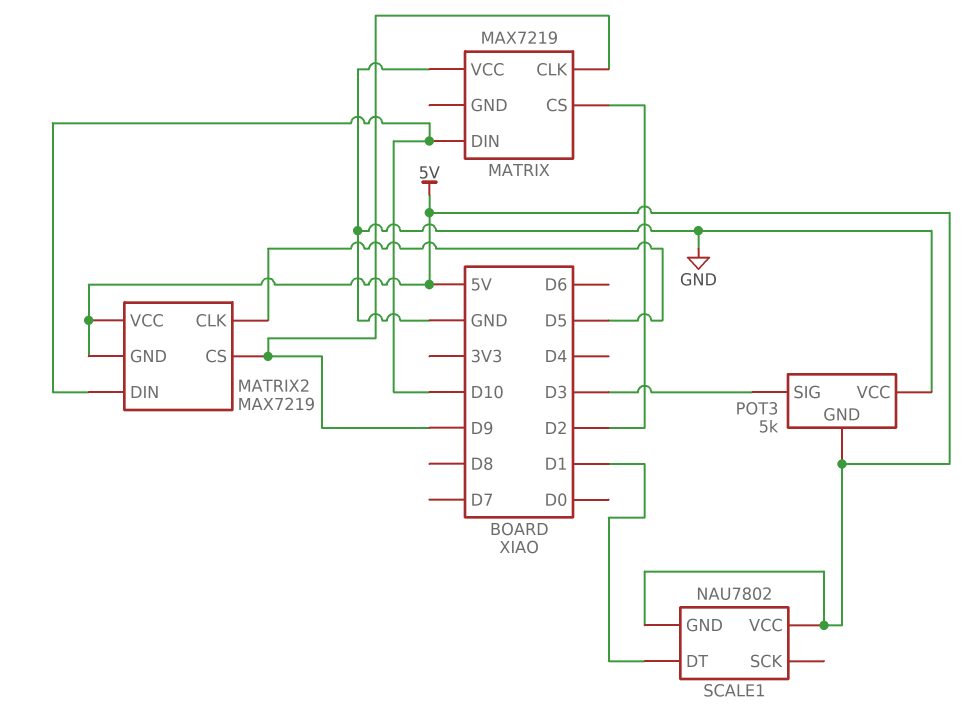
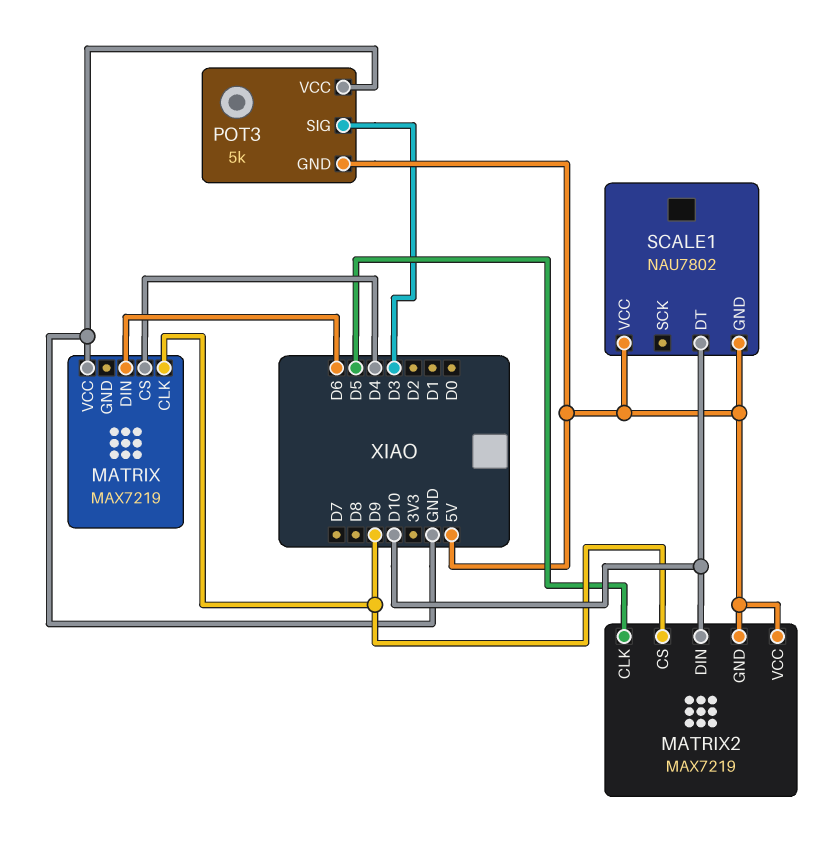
MATRIX pin CS: D2 -> D4
MATRIX pin DIN: D10 -> D6
SCALE1 pin DT: D1 -> D10

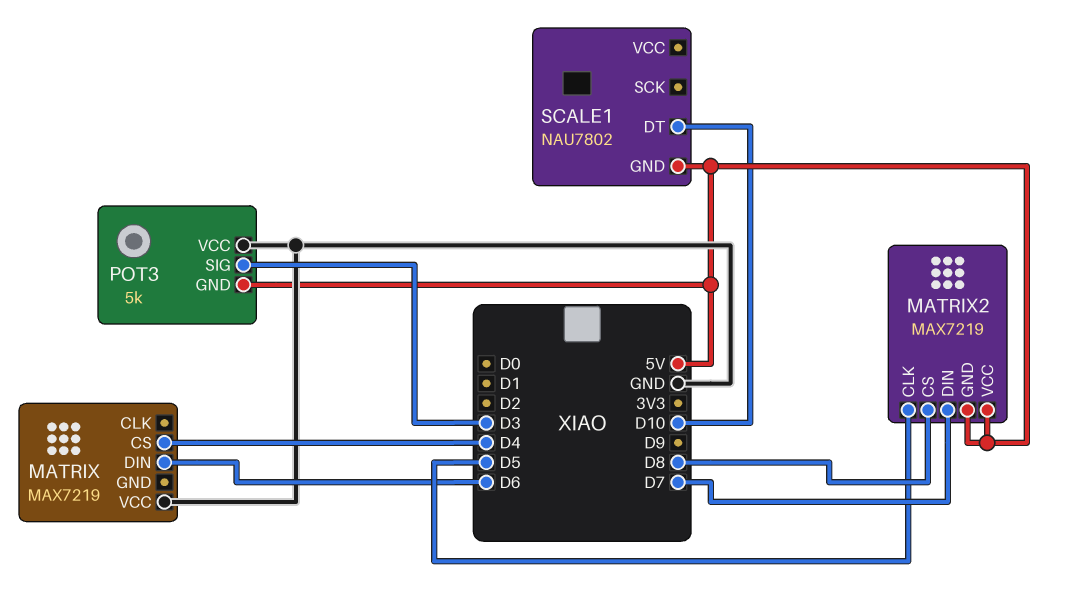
MATRIX pin CLK: D9 -> none
MATRIX2 pin CS: D9 -> D8
MATRIX2 pin DIN: D10 -> D7
SCALE1 pin VCC: 5V -> none

